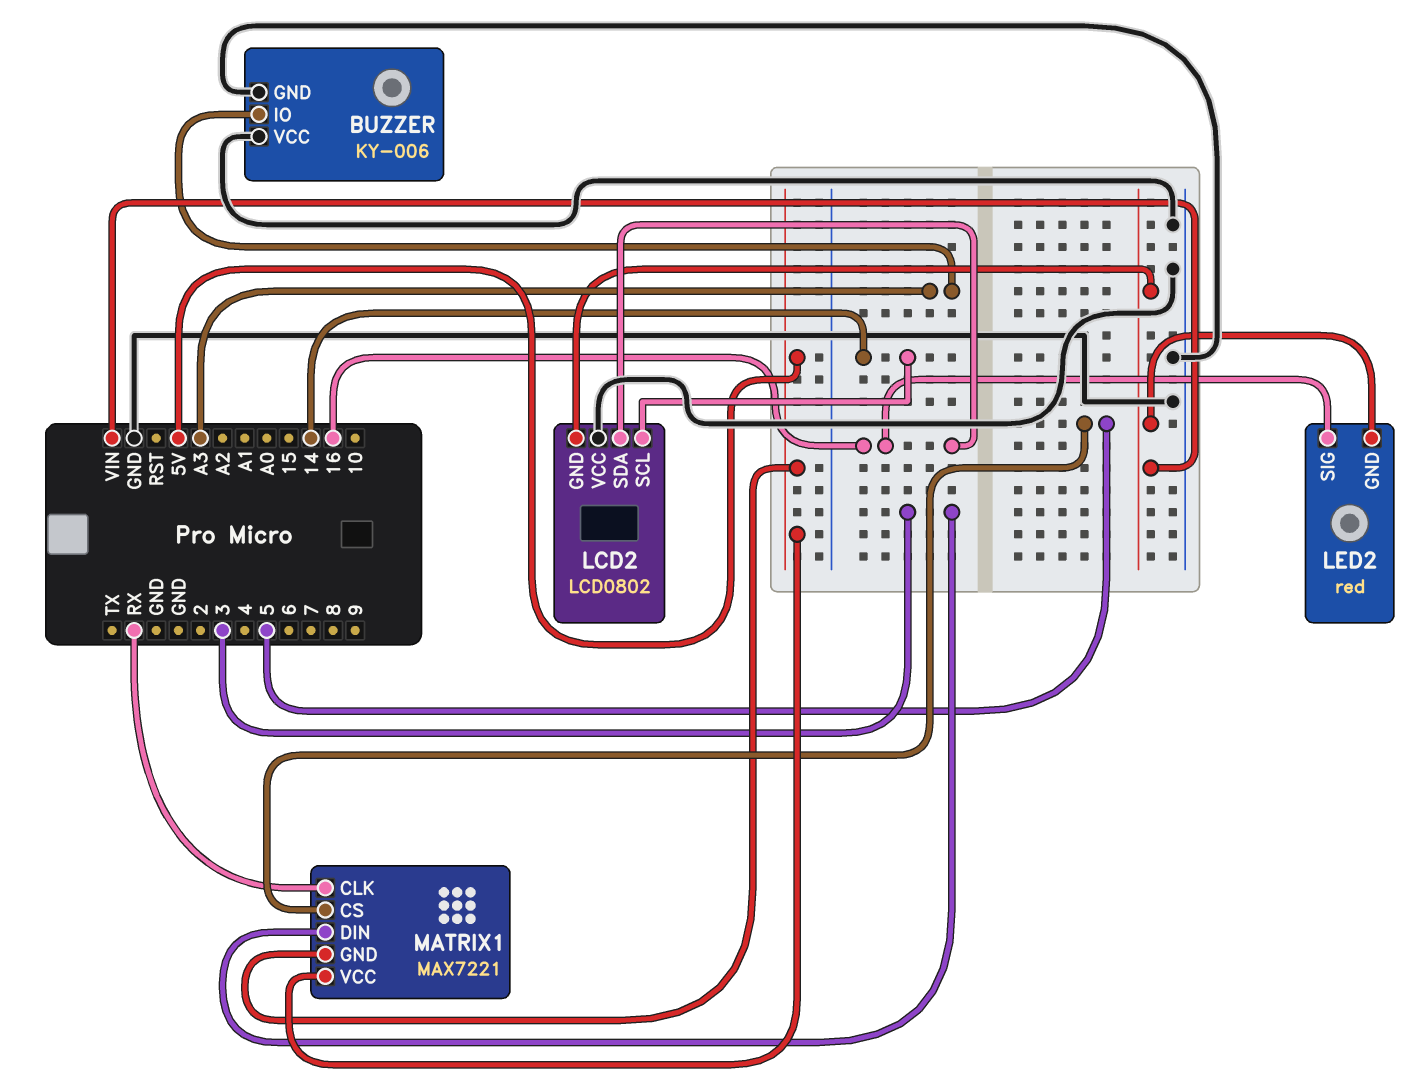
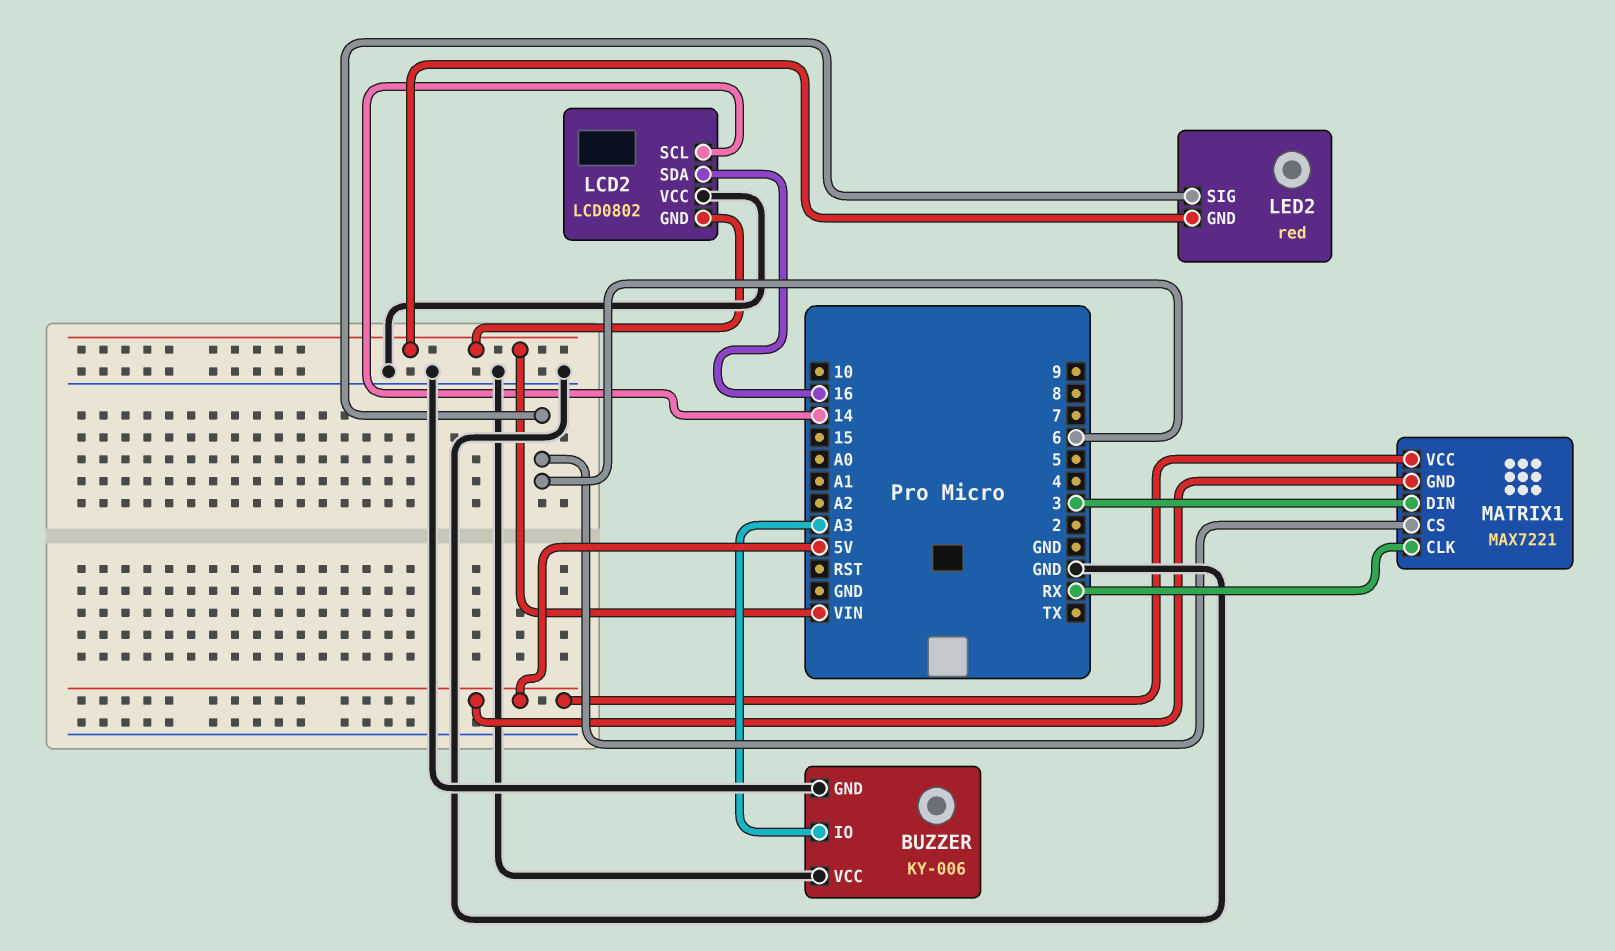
LED2 pin SIG: 16 -> 6
MATRIX1 pin CS: 5 -> 6

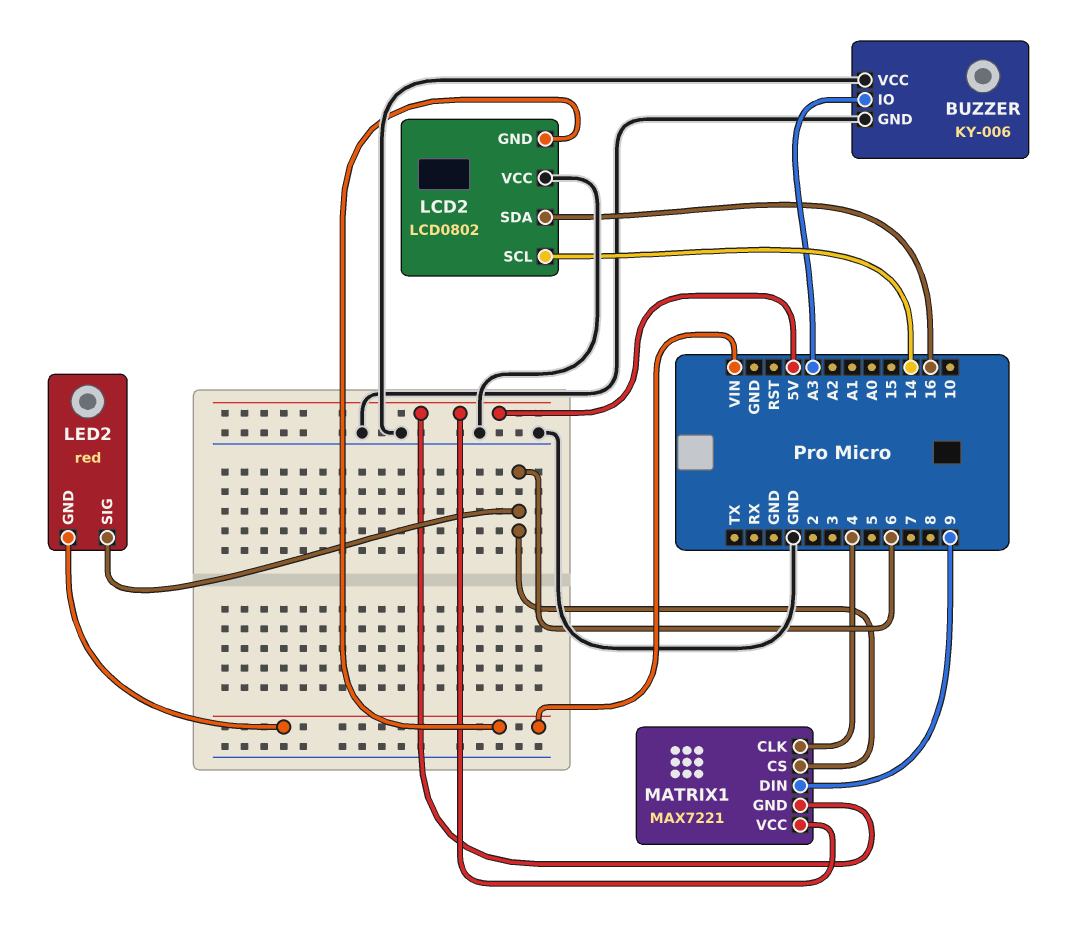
MATRIX1 pin CLK: RX -> 4
MATRIX1 pin DIN: 3 -> 9

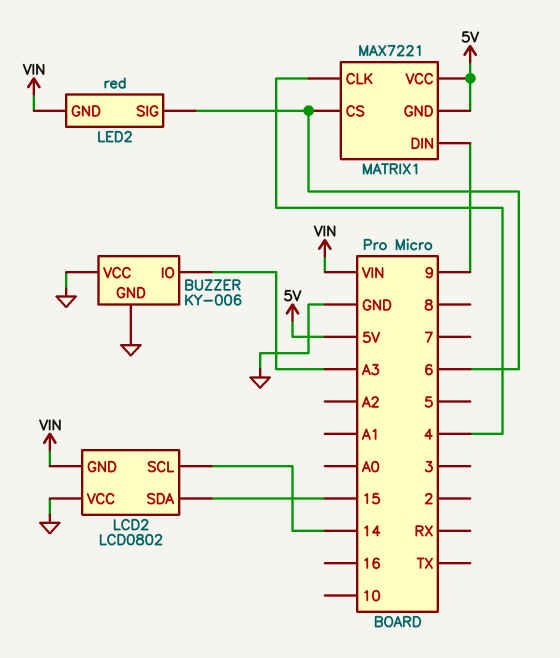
LCD2 pin SDA: 16 -> 15

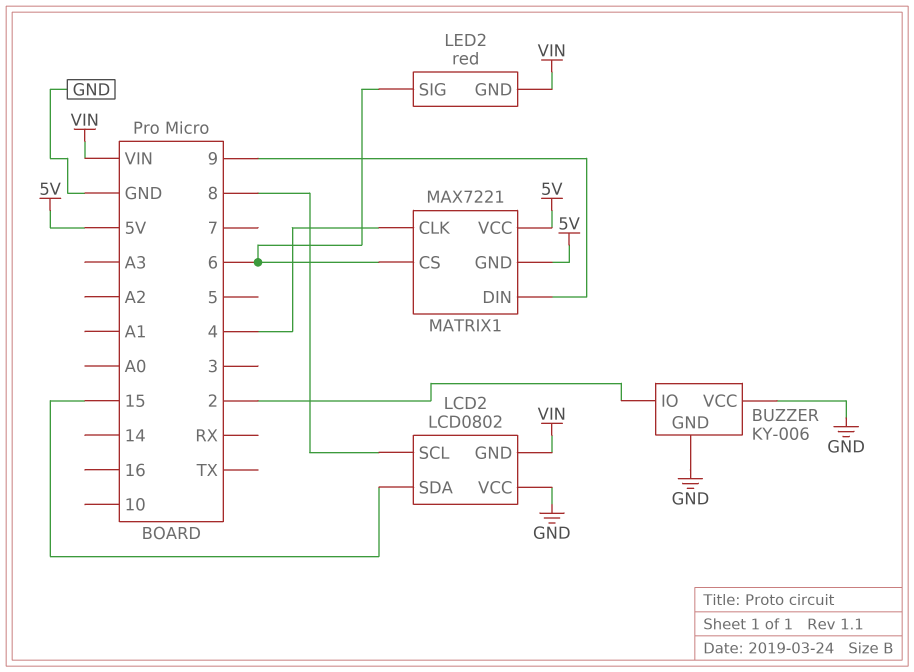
BUZZER pin IO: A3 -> 2
LCD2 pin SCL: 14 -> 8

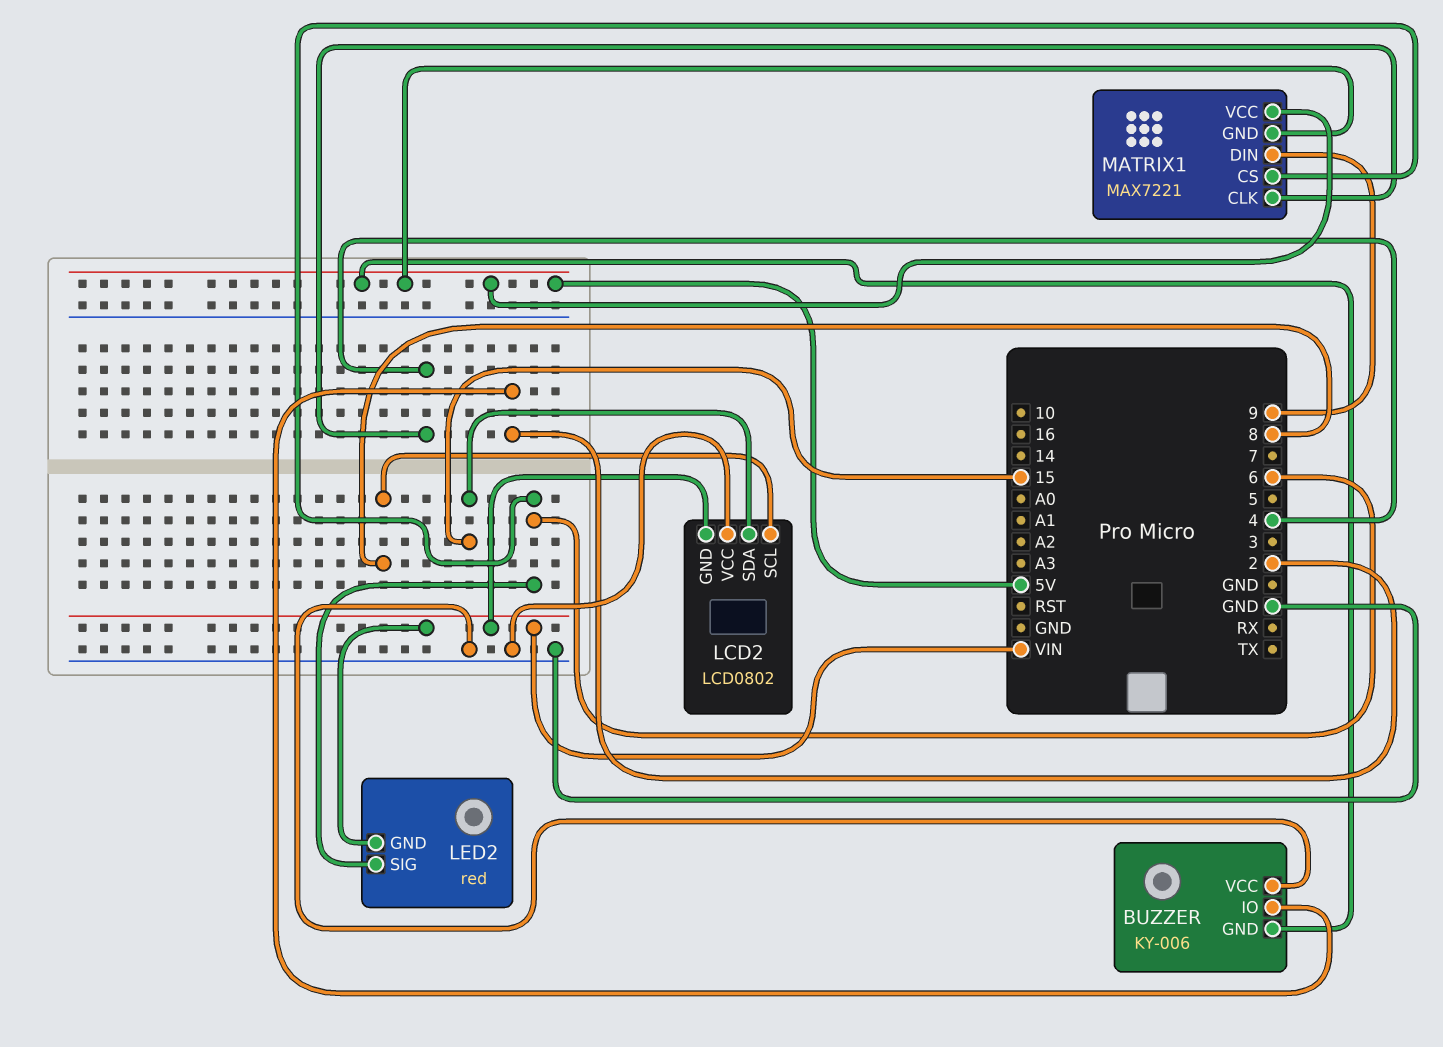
BUZZER pin GND: GND -> 5V

